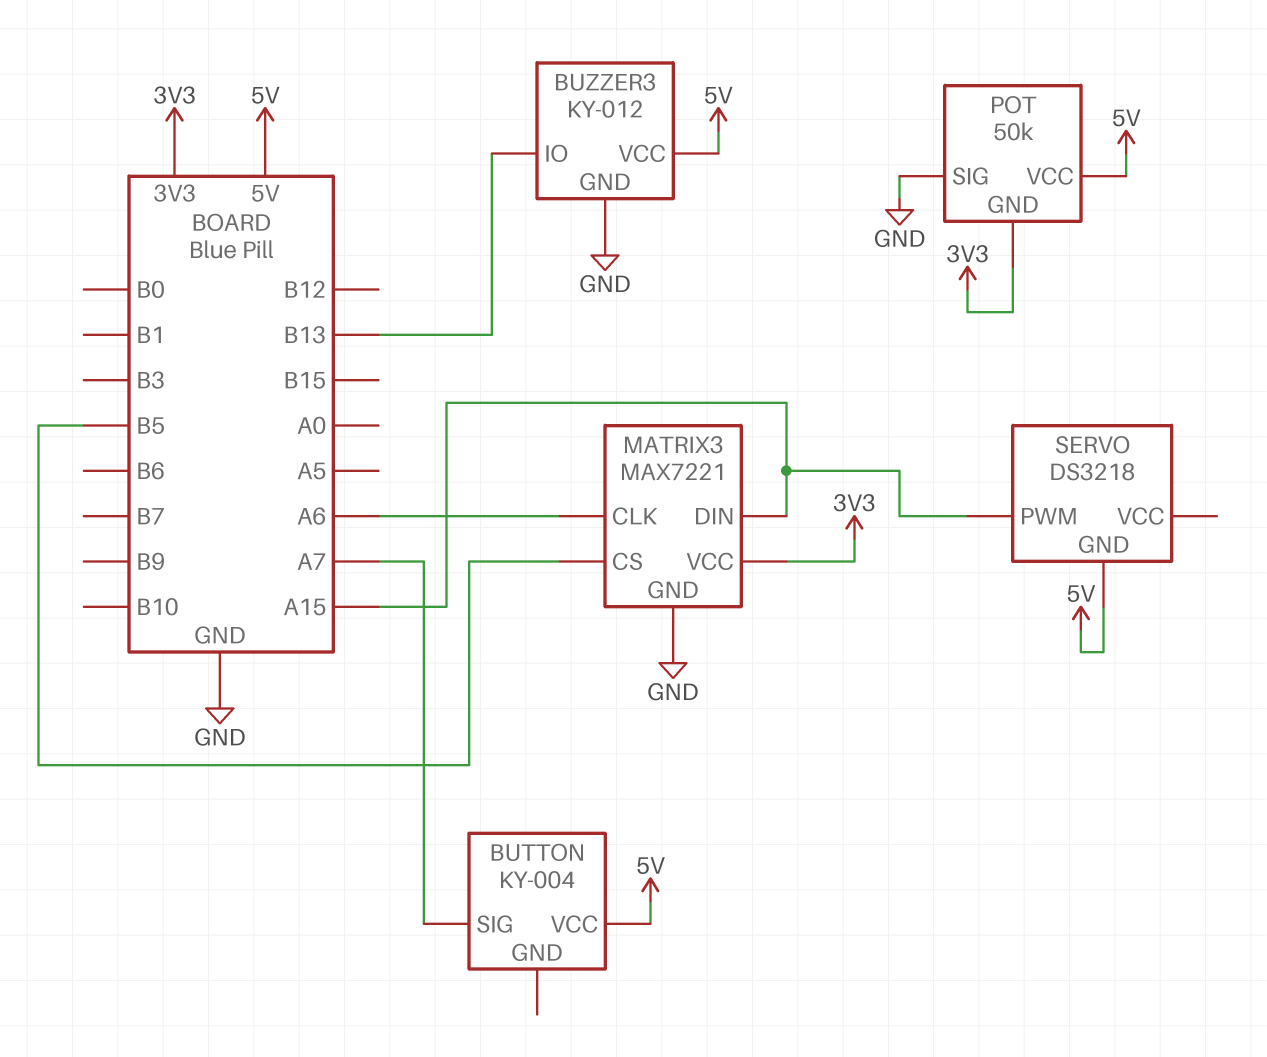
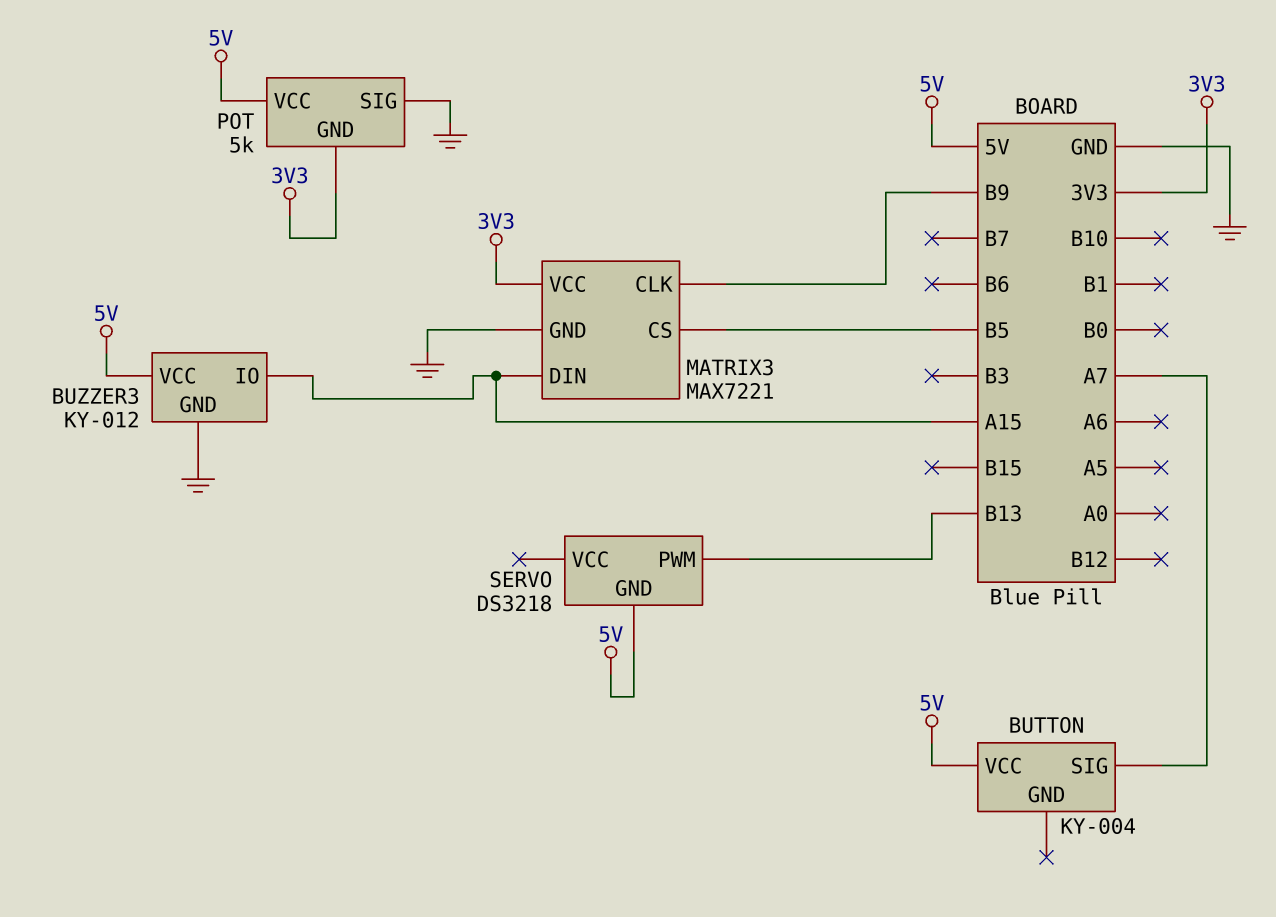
BUZZER3 pin IO: B13 -> A15
MATRIX3 pin CLK: A6 -> B9
POT: 50k -> 5k
SERVO pin PWM: A15 -> B13

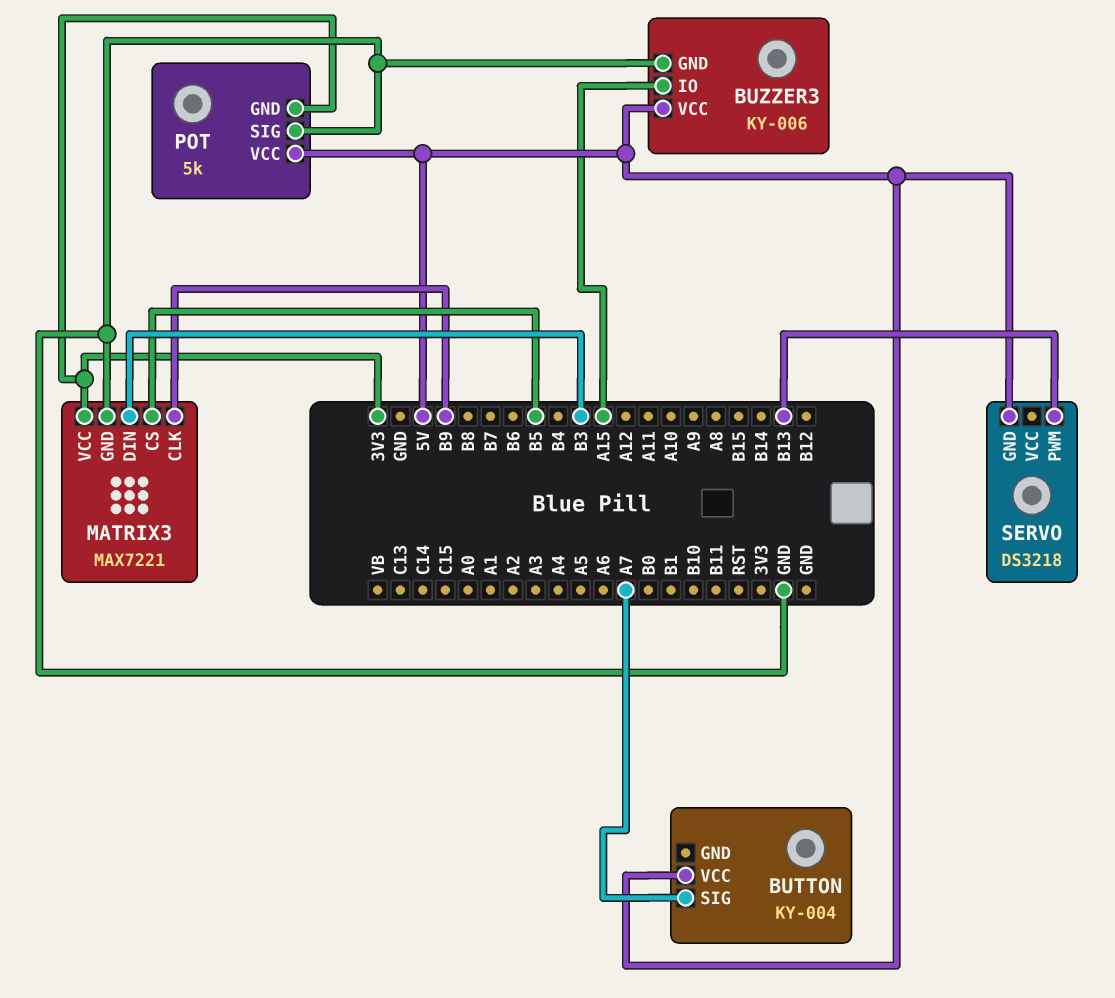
BUZZER3: KY-012 -> KY-006
MATRIX3 pin DIN: A15 -> B3

